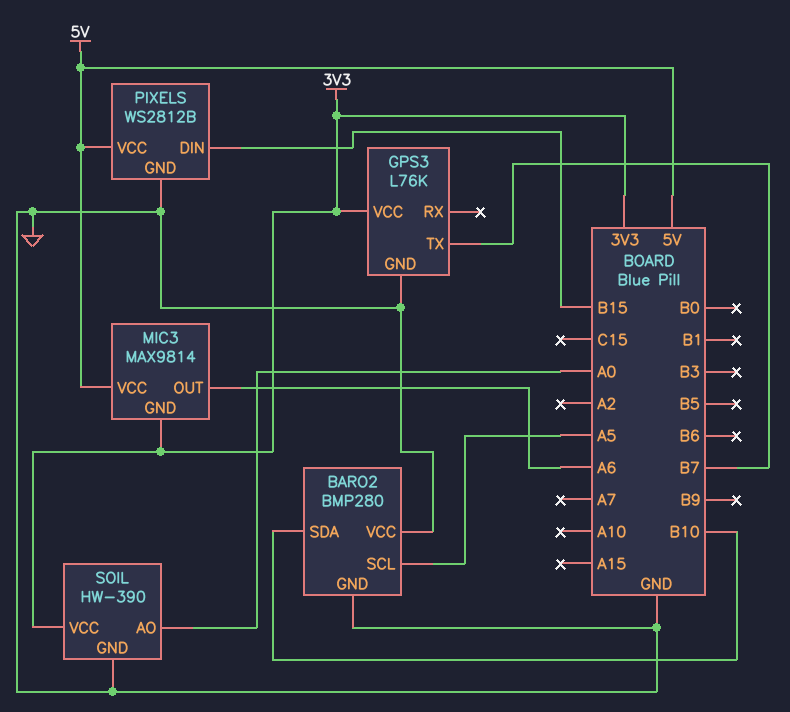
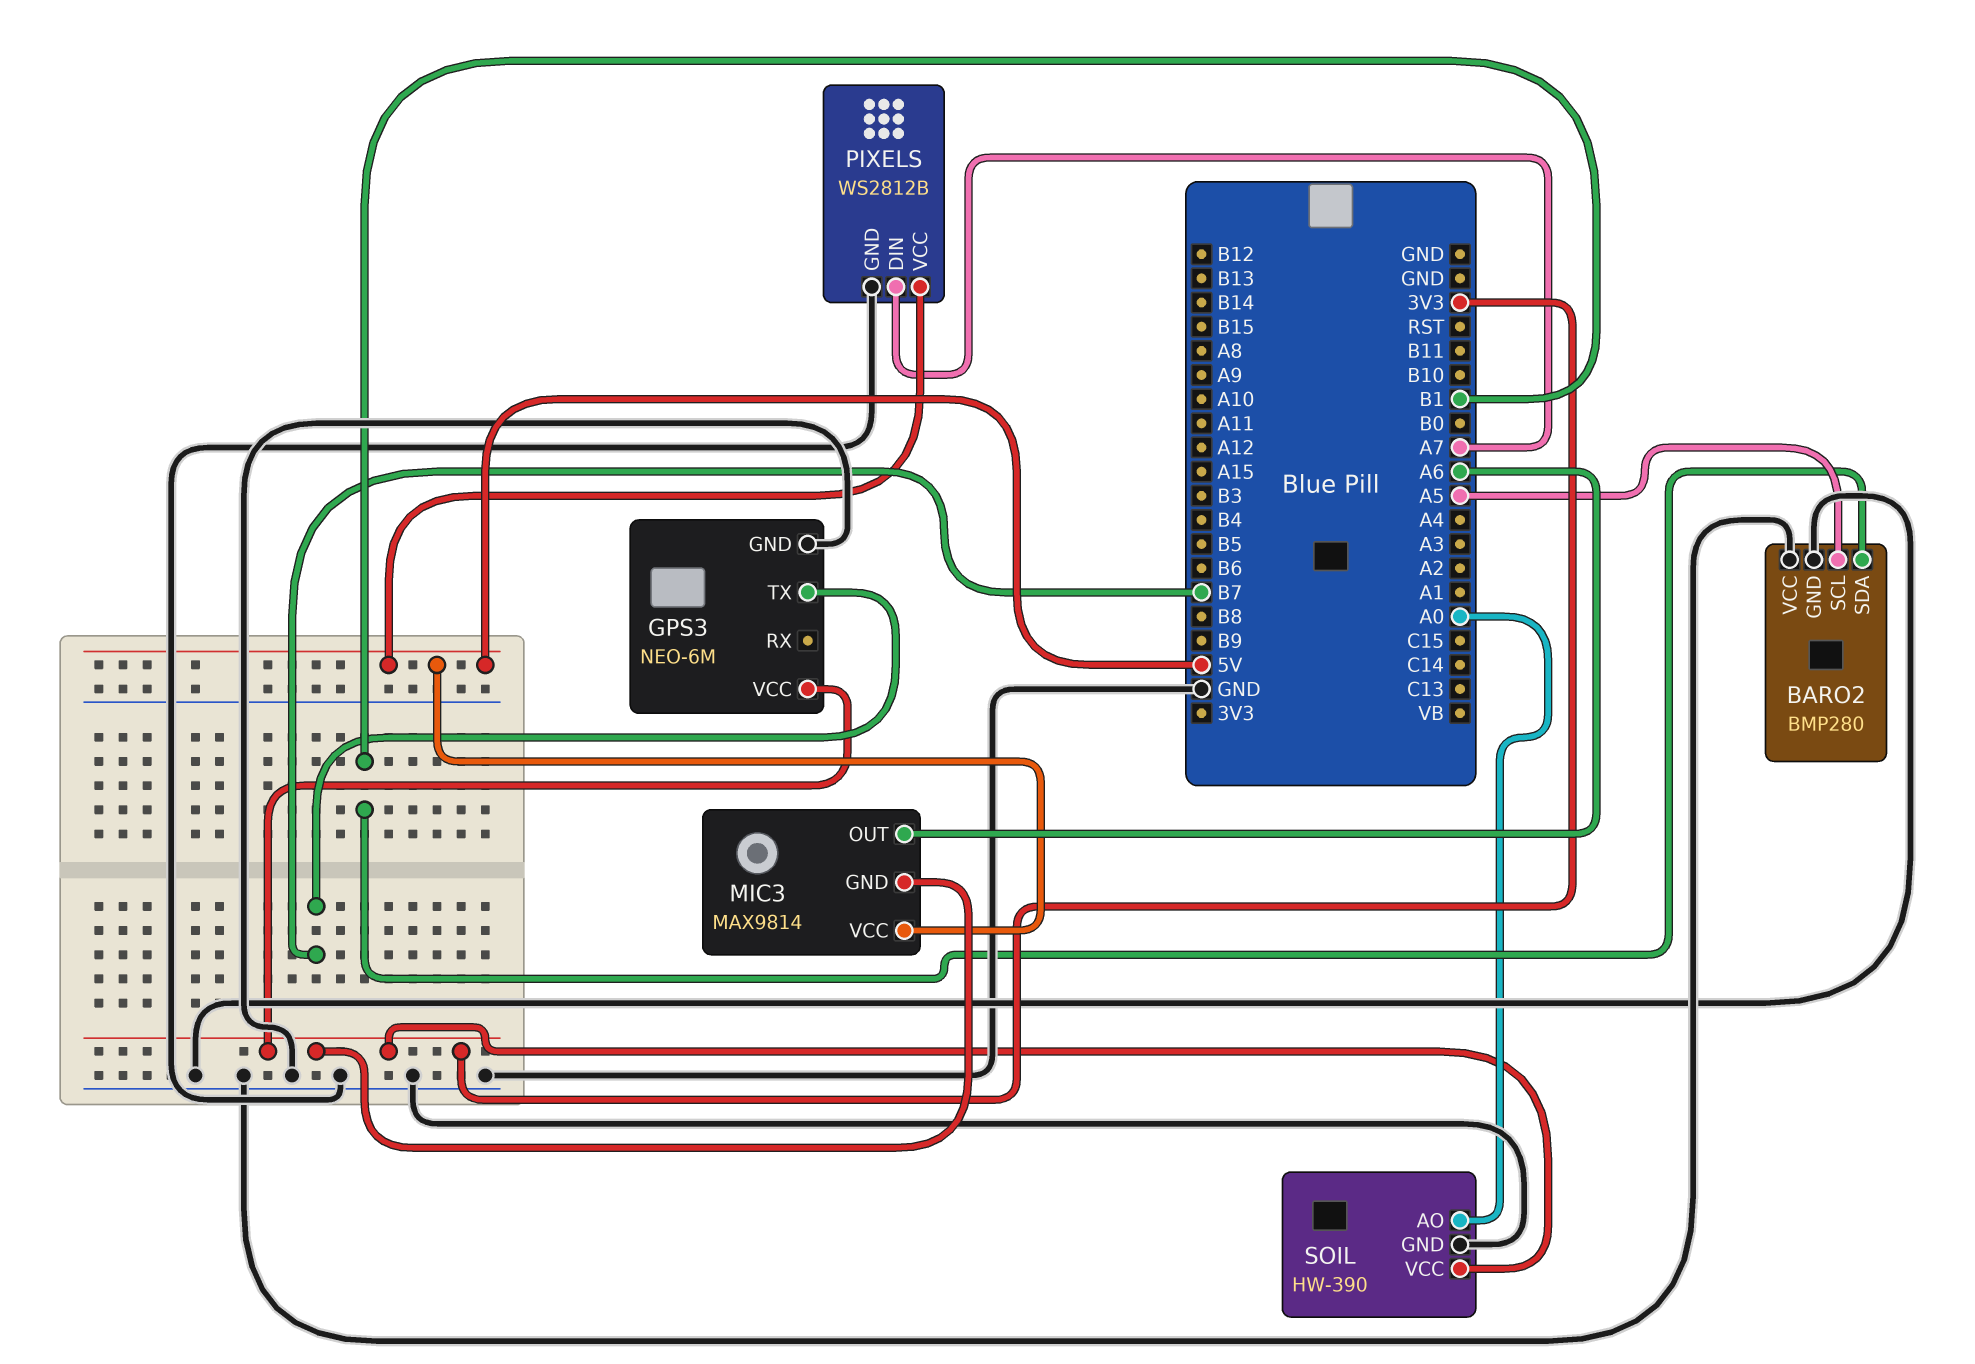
BARO2 pin SDA: B10 -> B1
GPS3: L76K -> NEO-6M
PIXELS pin DIN: B15 -> A7

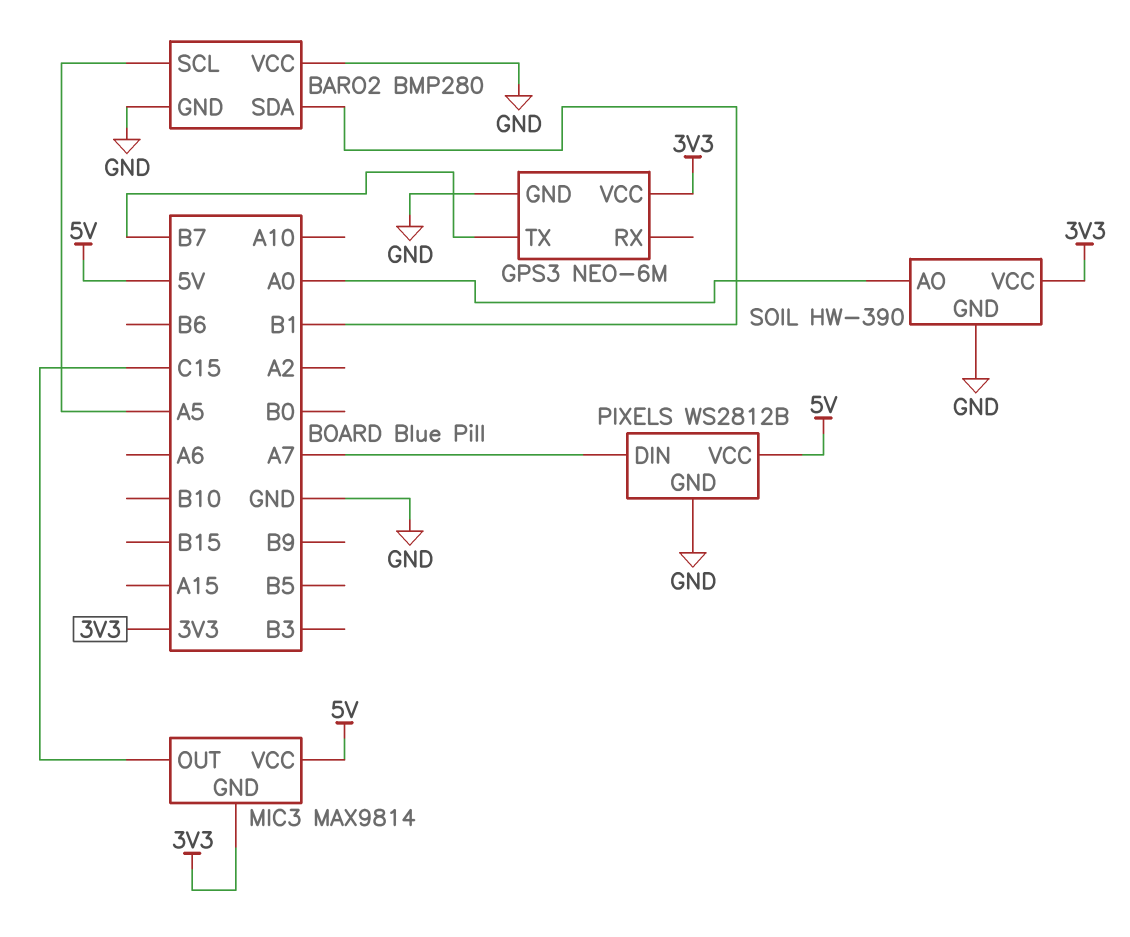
MIC3 pin OUT: A6 -> C15

